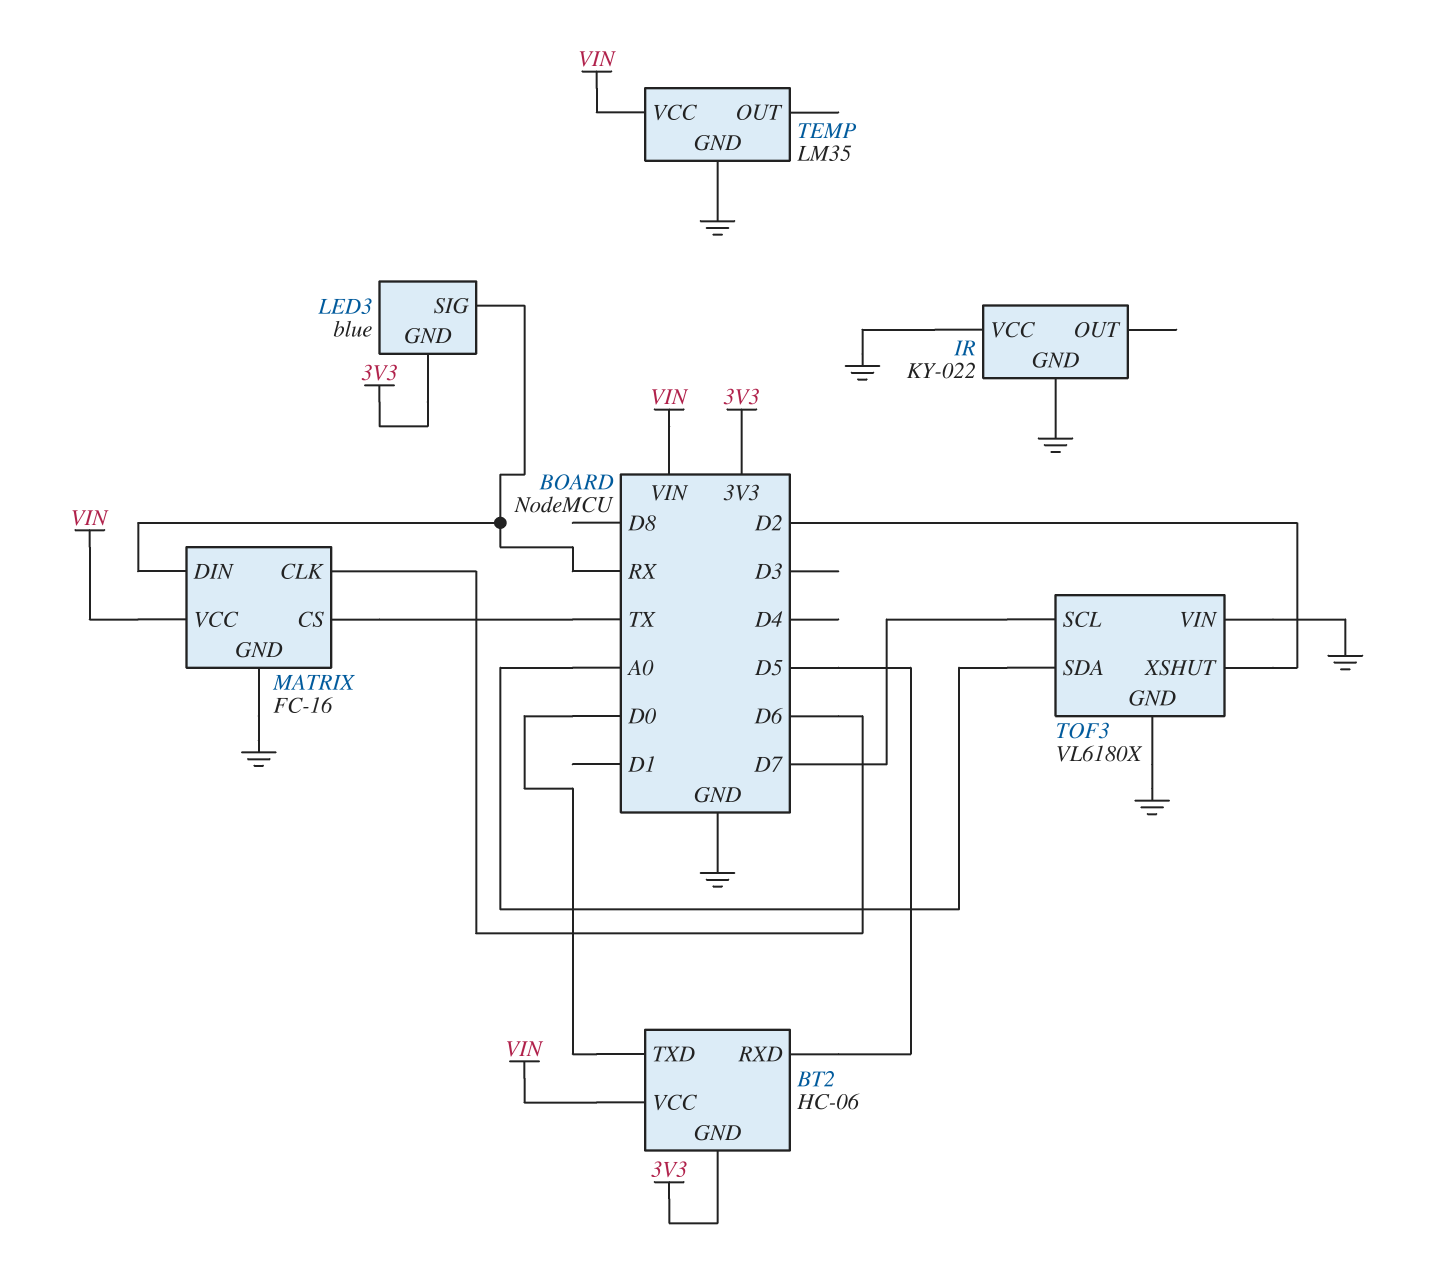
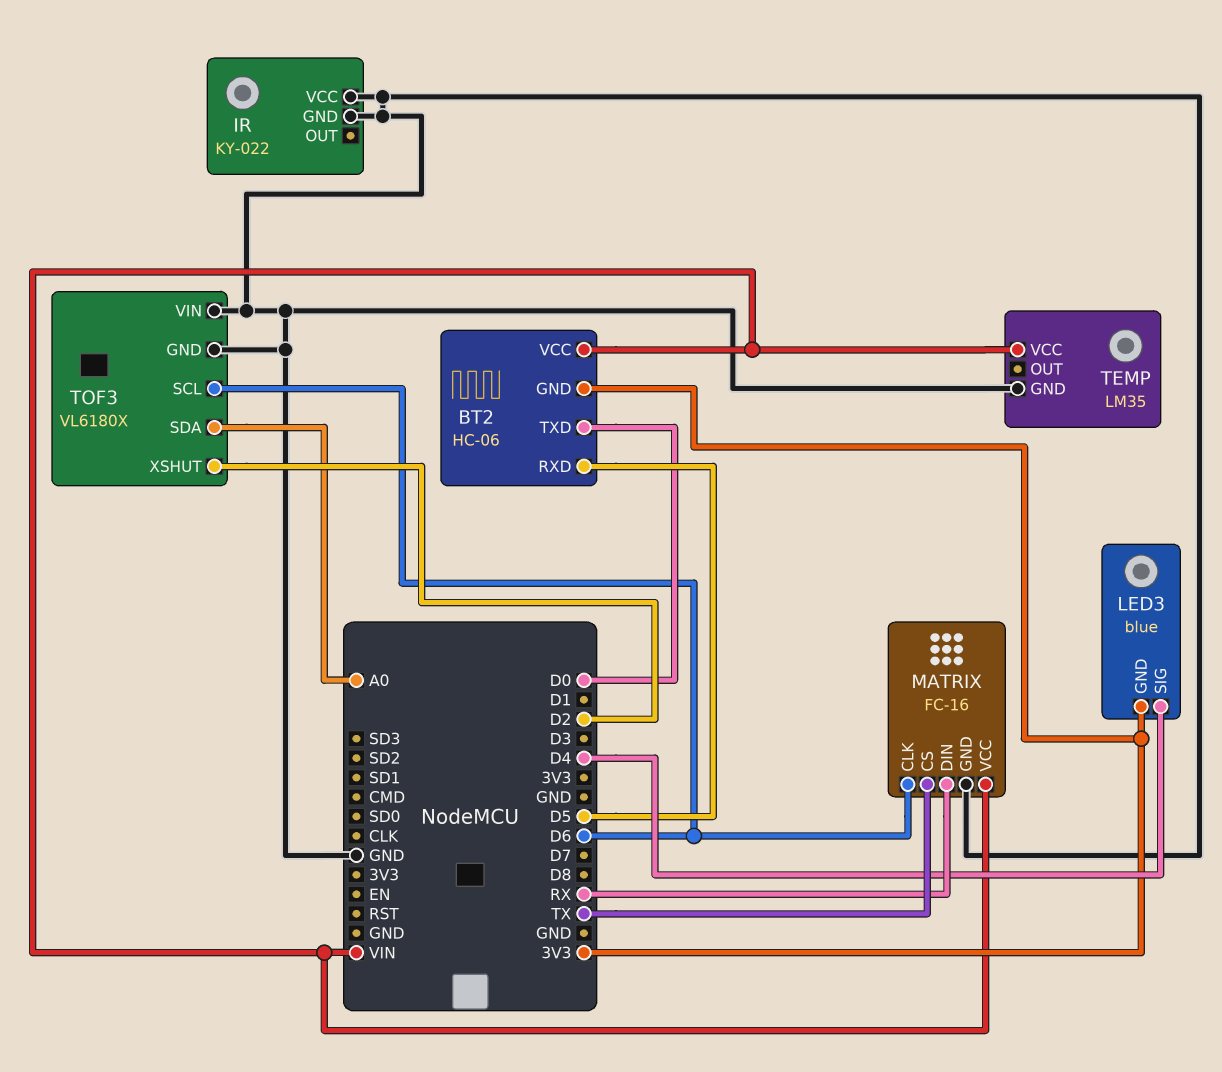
LED3 pin SIG: RX -> D4
TOF3 pin SCL: D7 -> D6

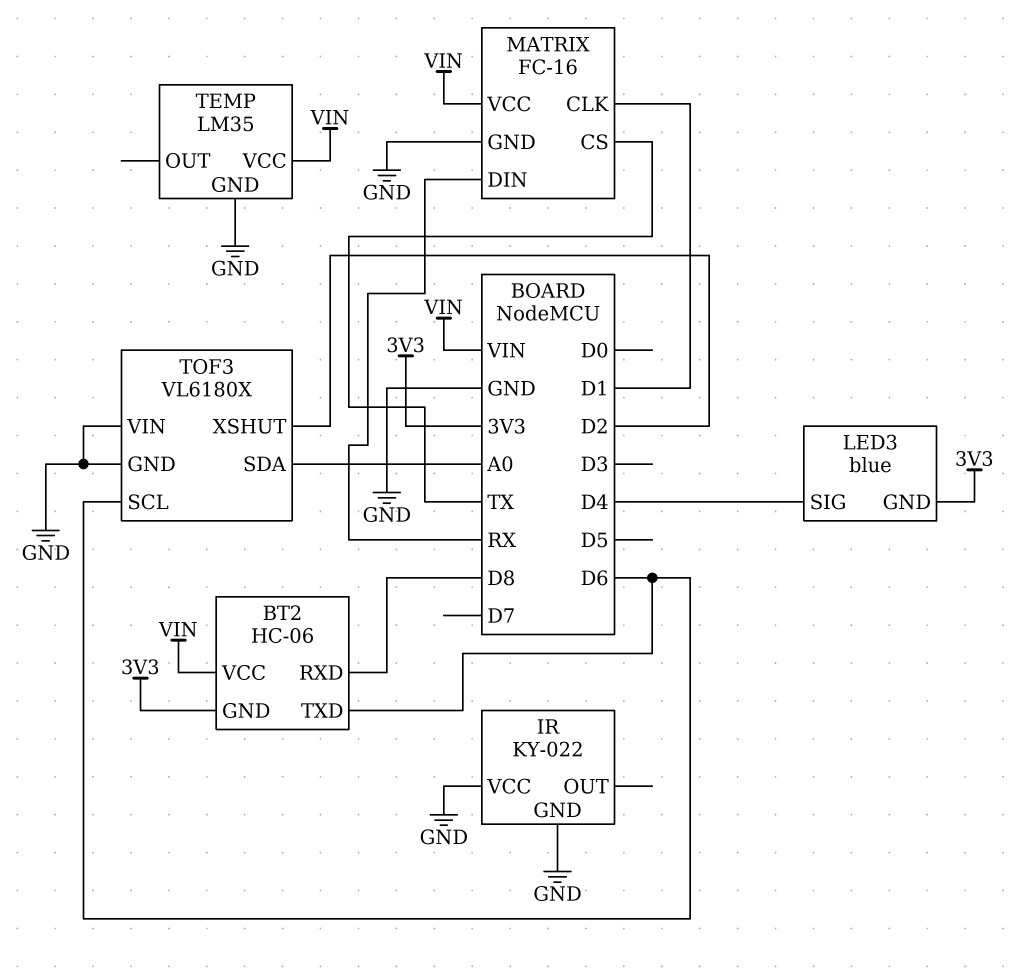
BT2 pin RXD: D5 -> D8
BT2 pin TXD: D0 -> D6
MATRIX pin CLK: D6 -> D1

